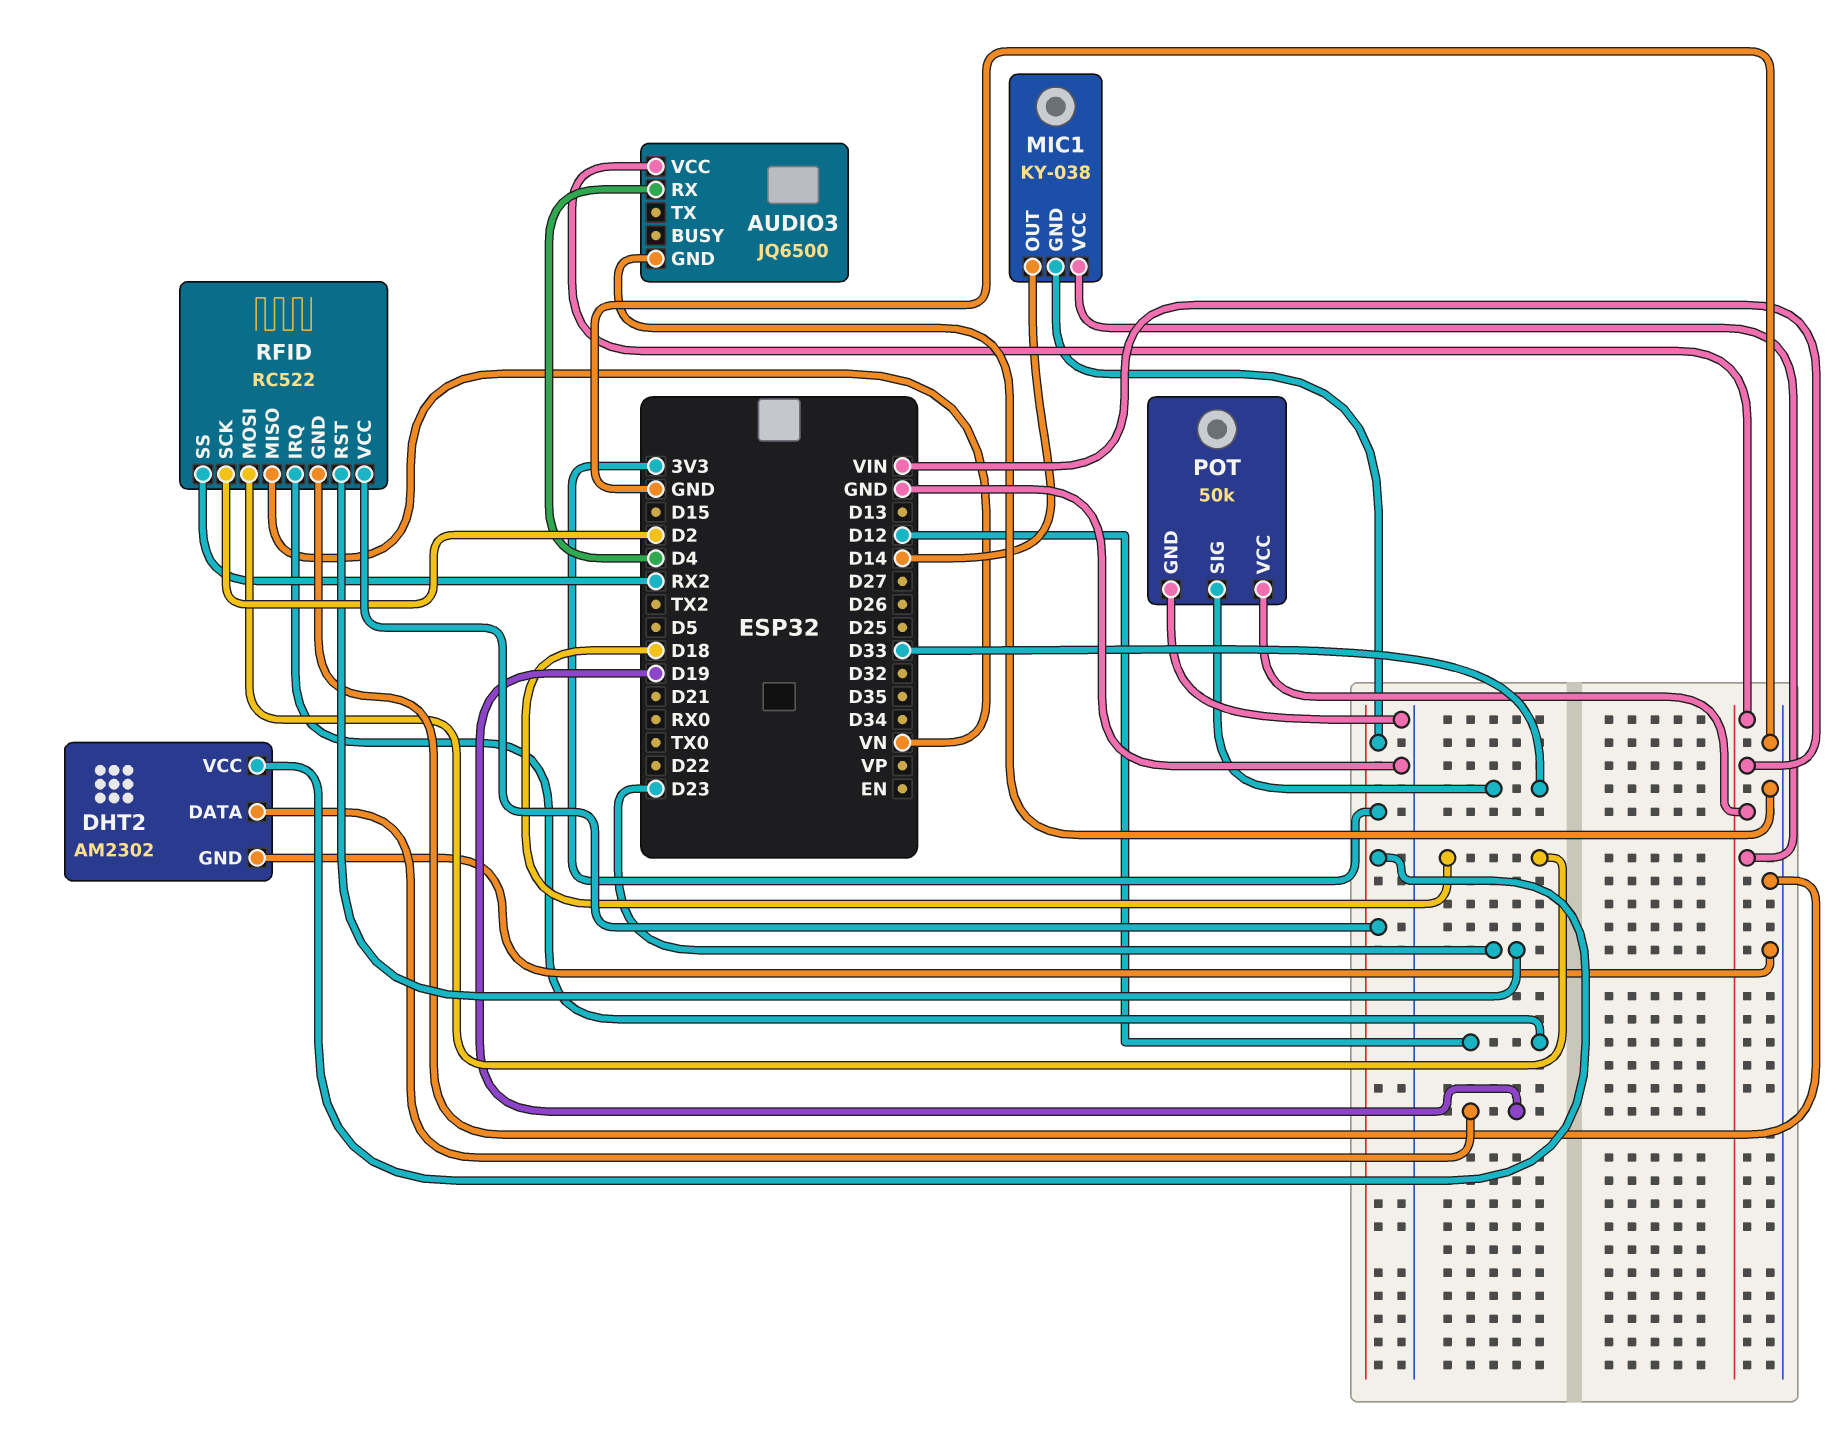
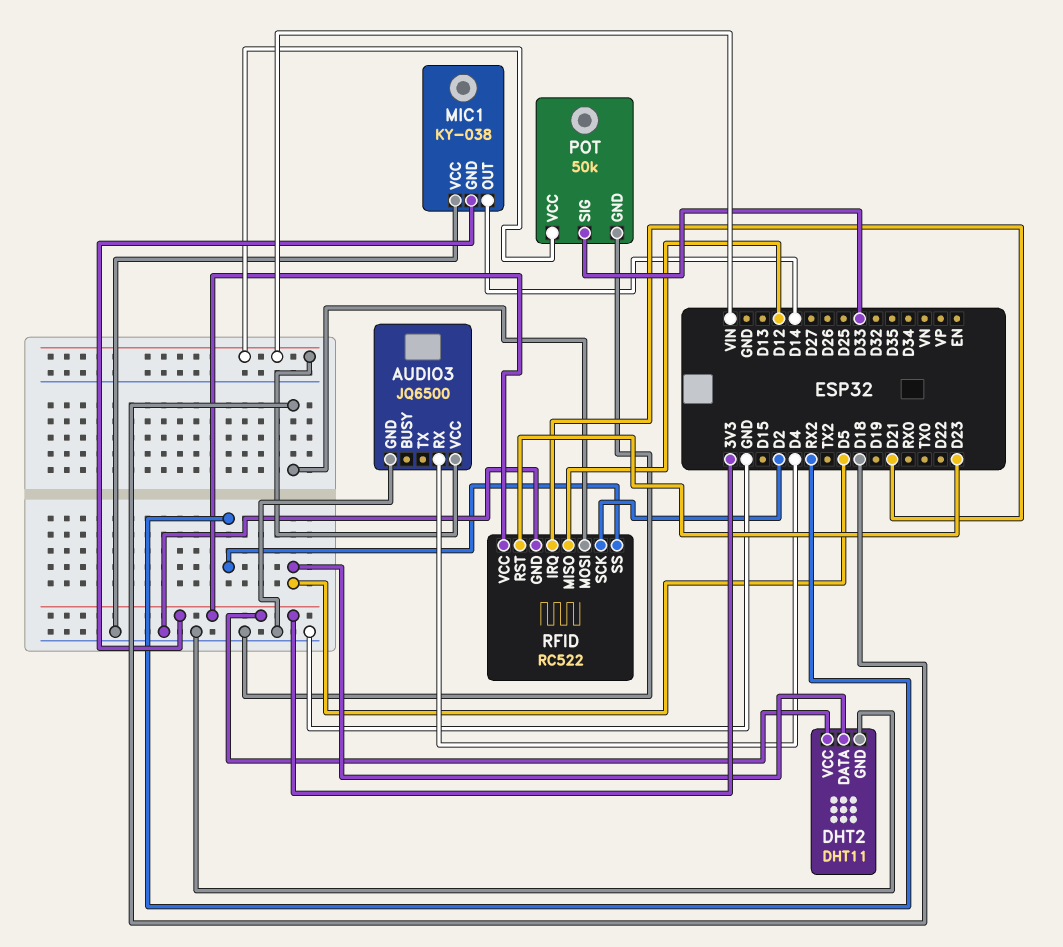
DHT2: AM2302 -> DHT11
DHT2 pin DATA: D19 -> D5
MIC1 pin VCC: VIN -> GND
RFID pin IRQ: D12 -> D21
RFID pin MISO: VN -> D12

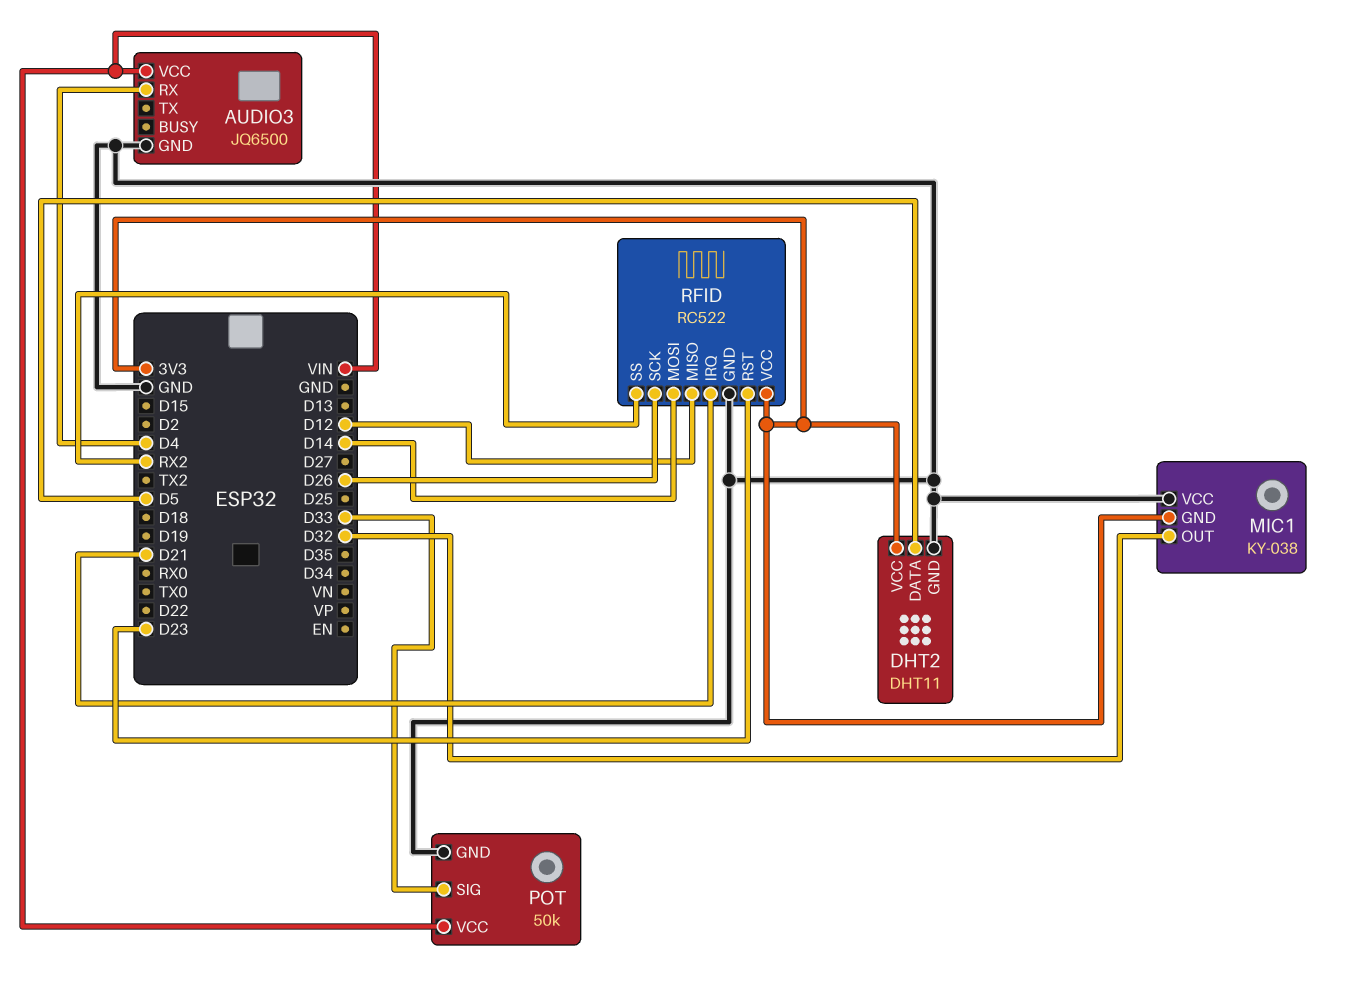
MIC1 pin OUT: D14 -> D32
RFID pin MOSI: D18 -> D14
RFID pin SCK: D2 -> D26

